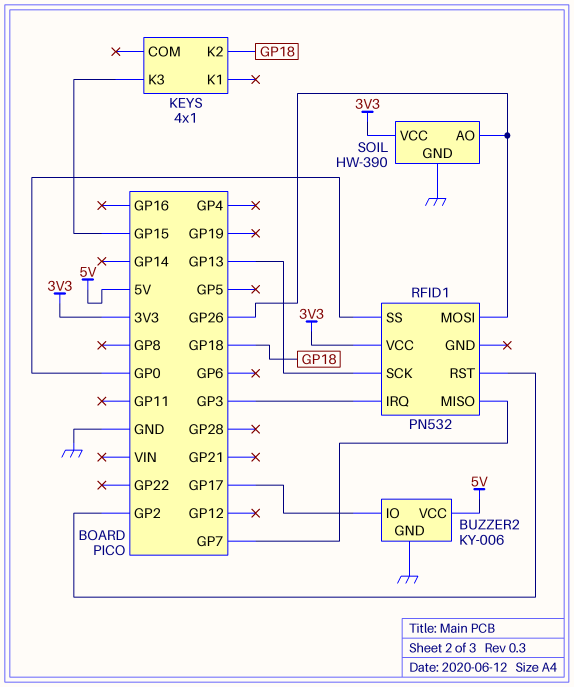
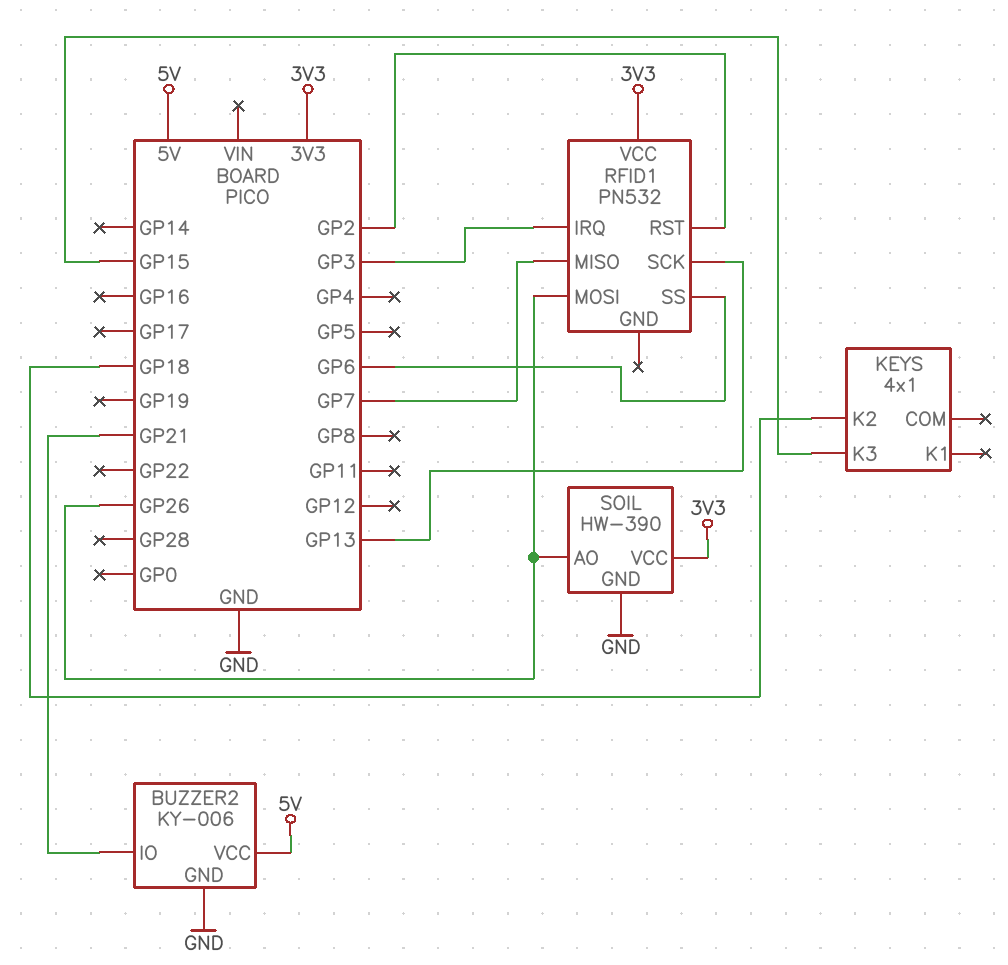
BUZZER2 pin IO: GP17 -> GP21
RFID1 pin SS: GP0 -> GP6

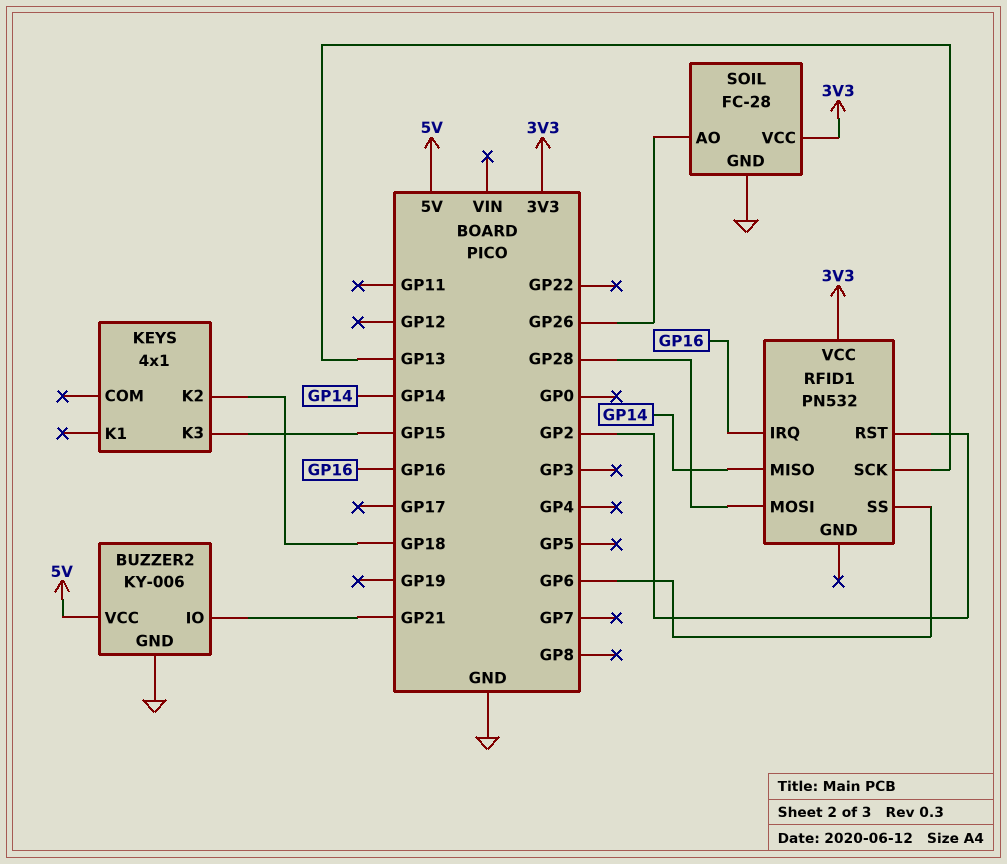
RFID1 pin IRQ: GP3 -> GP16
RFID1 pin MISO: GP7 -> GP14
RFID1 pin MOSI: GP26 -> GP28
SOIL: HW-390 -> FC-28

